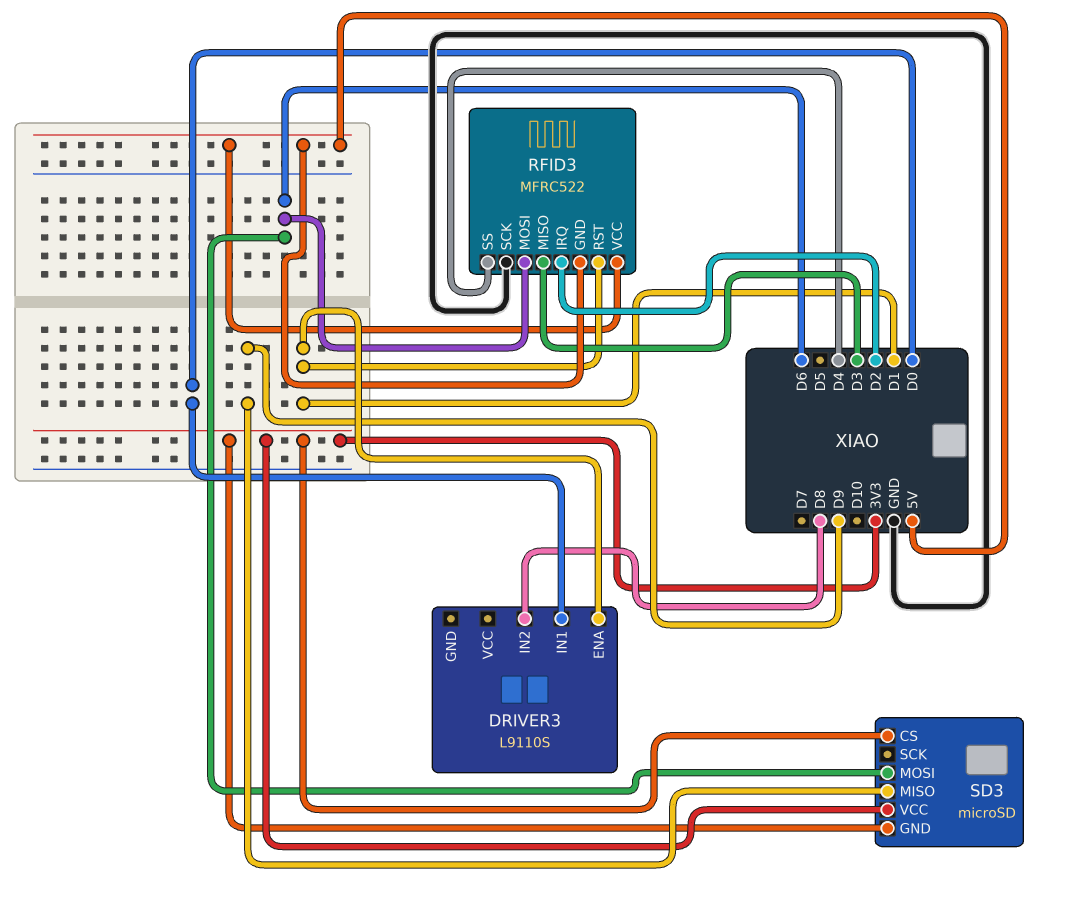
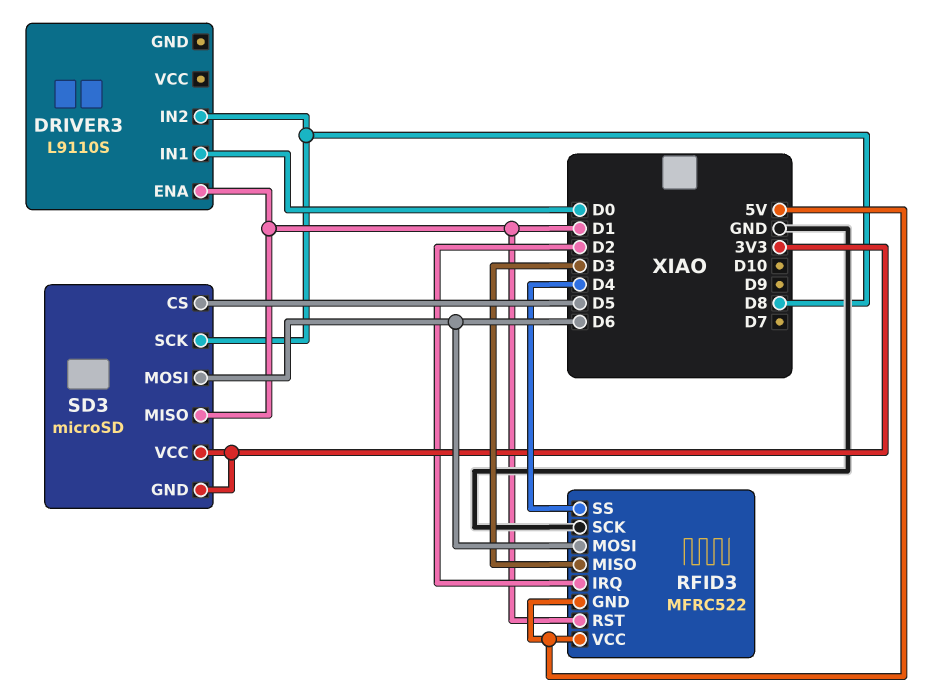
SD3 pin CS: 3V3 -> D5
SD3 pin MISO: D9 -> D1
SD3 pin SCK: none -> D8

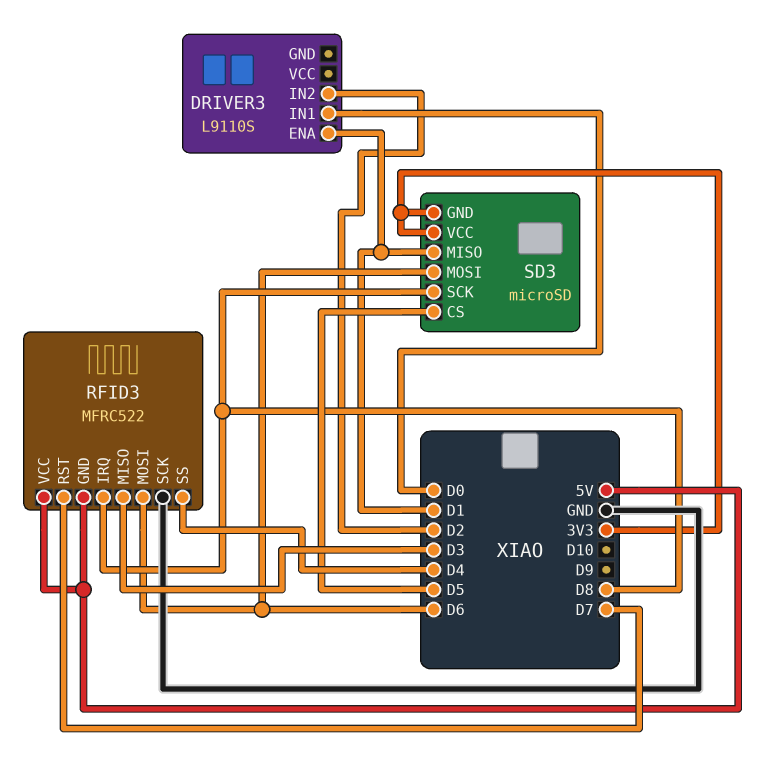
DRIVER3 pin IN2: D8 -> D2
RFID3 pin IRQ: D2 -> D8
RFID3 pin RST: D1 -> D7

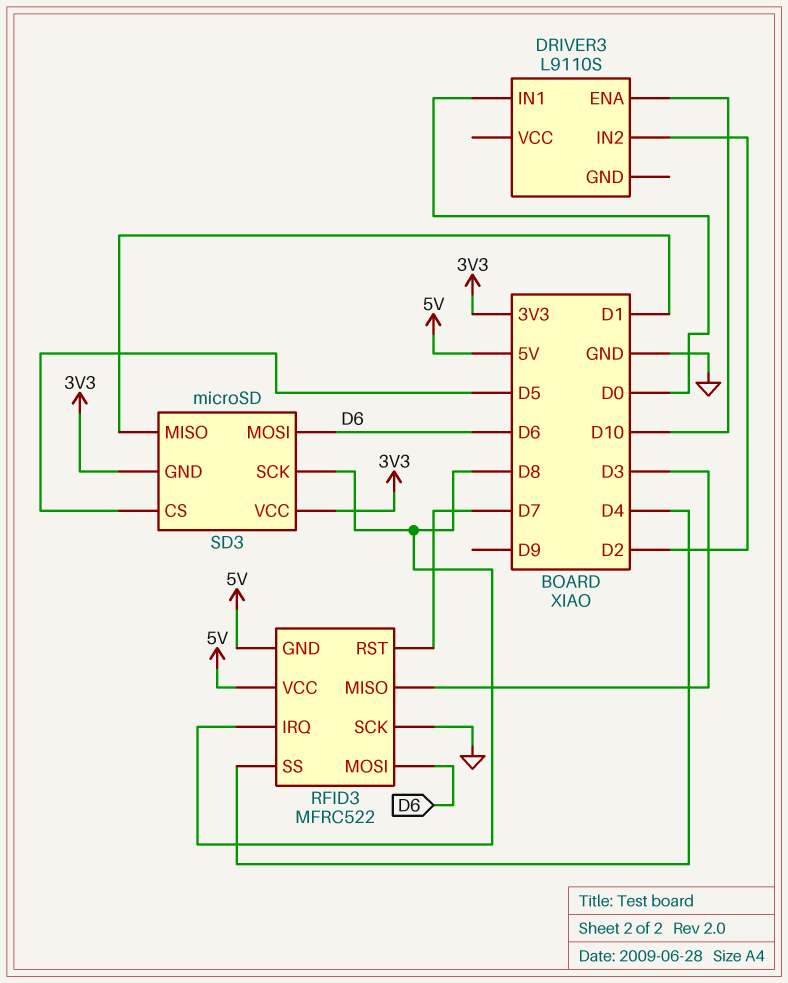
DRIVER3 pin ENA: D1 -> D10

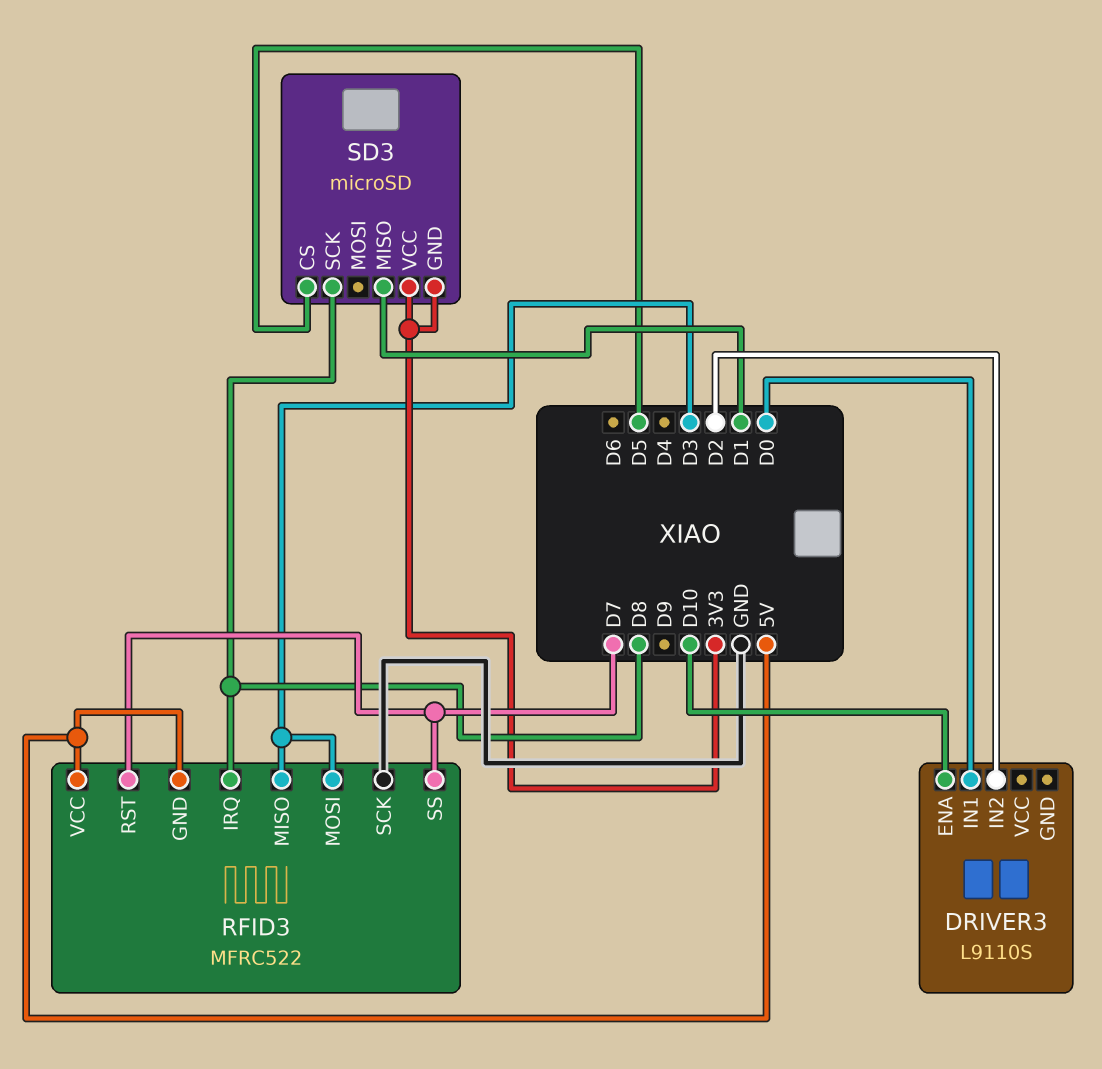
RFID3 pin MOSI: D6 -> D3
RFID3 pin SS: D4 -> D7
SD3 pin MOSI: D6 -> none

